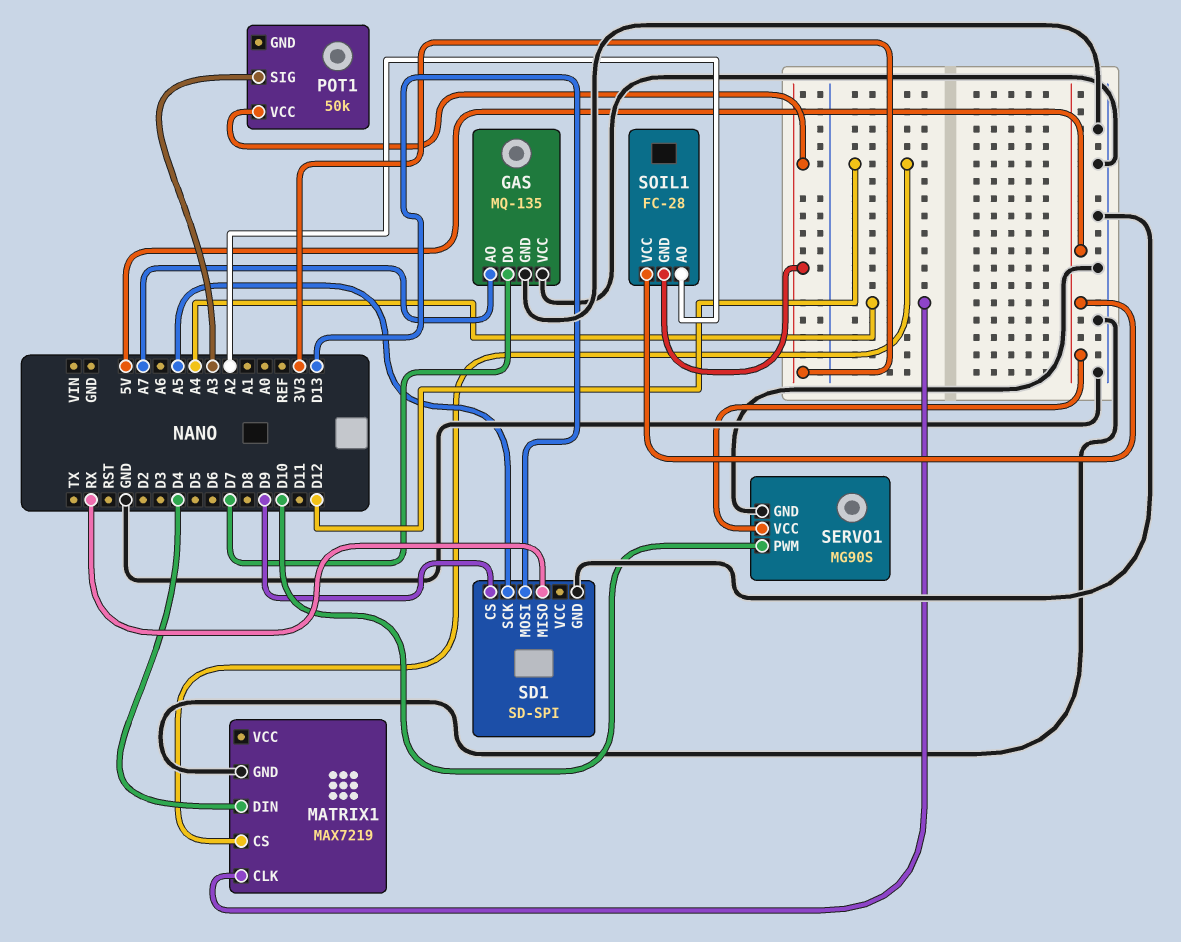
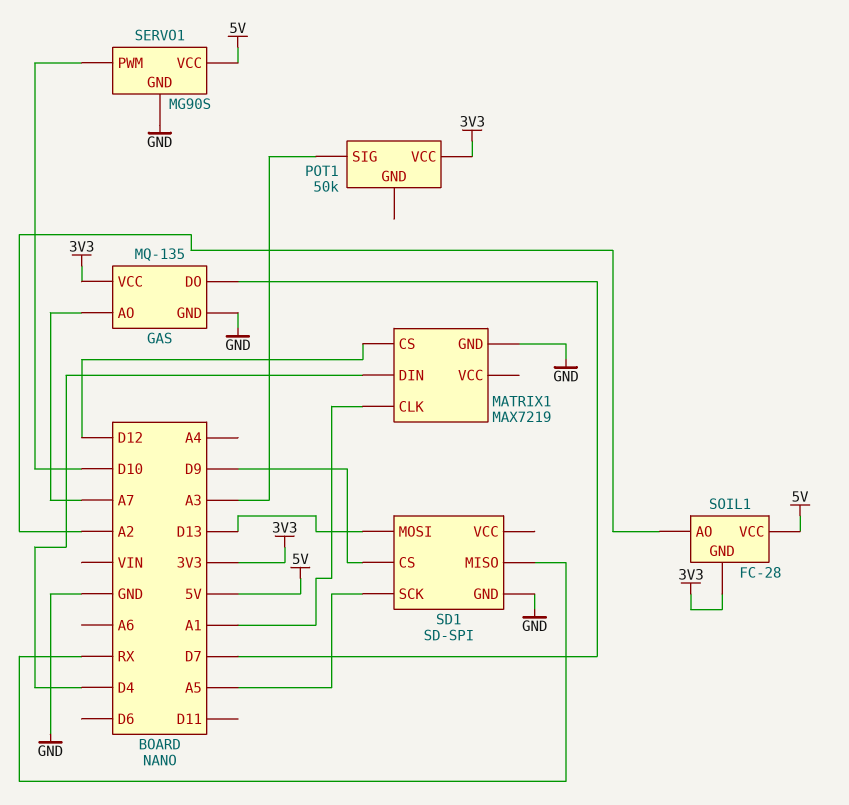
GAS pin VCC: GND -> 3V3
MATRIX1 pin CLK: A4 -> A1

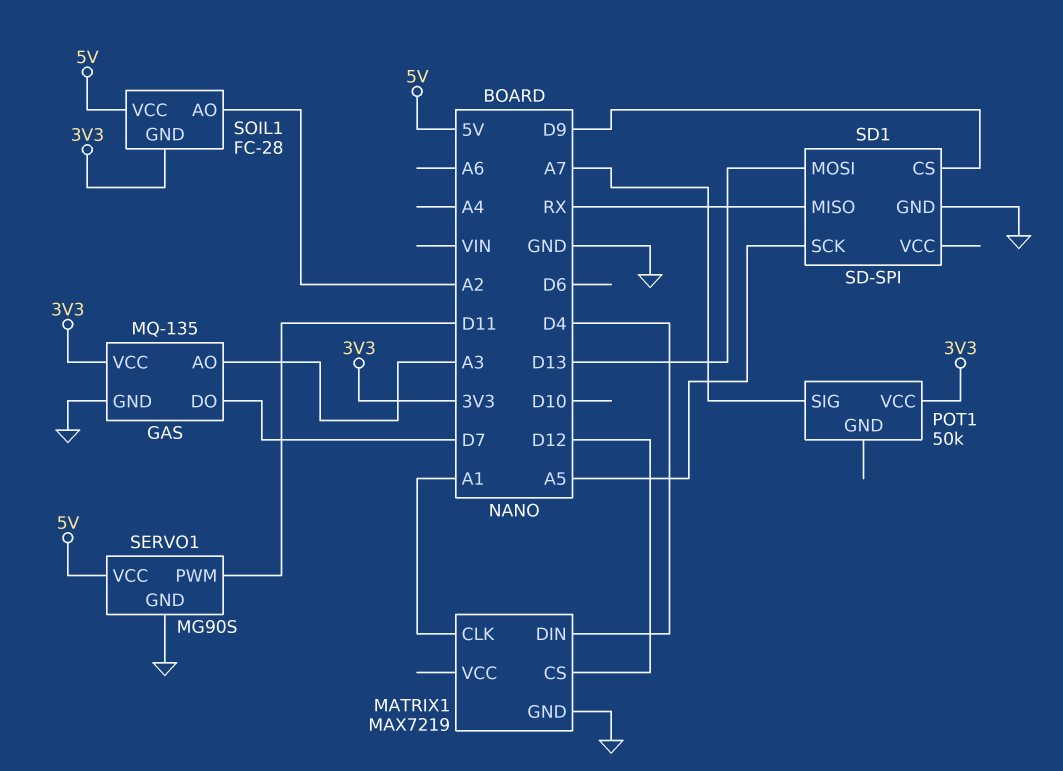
GAS pin AO: A7 -> A3
POT1 pin SIG: A3 -> A7
SERVO1 pin PWM: D10 -> D11

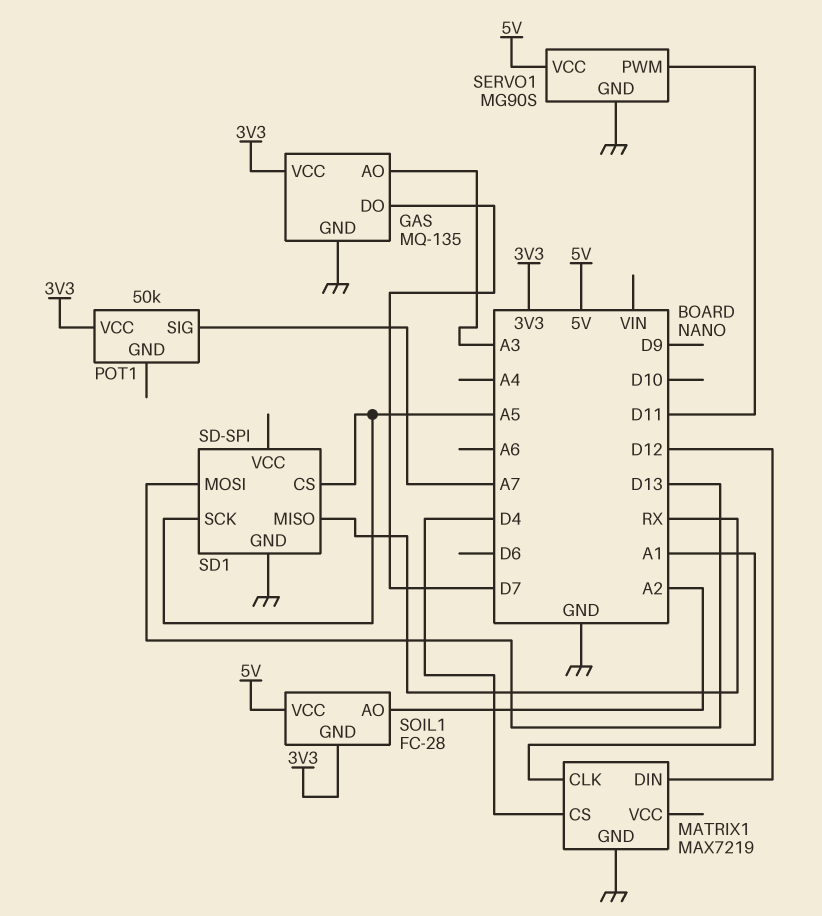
MATRIX1 pin CS: D12 -> D4
MATRIX1 pin DIN: D4 -> D12
SD1 pin CS: D9 -> A5

